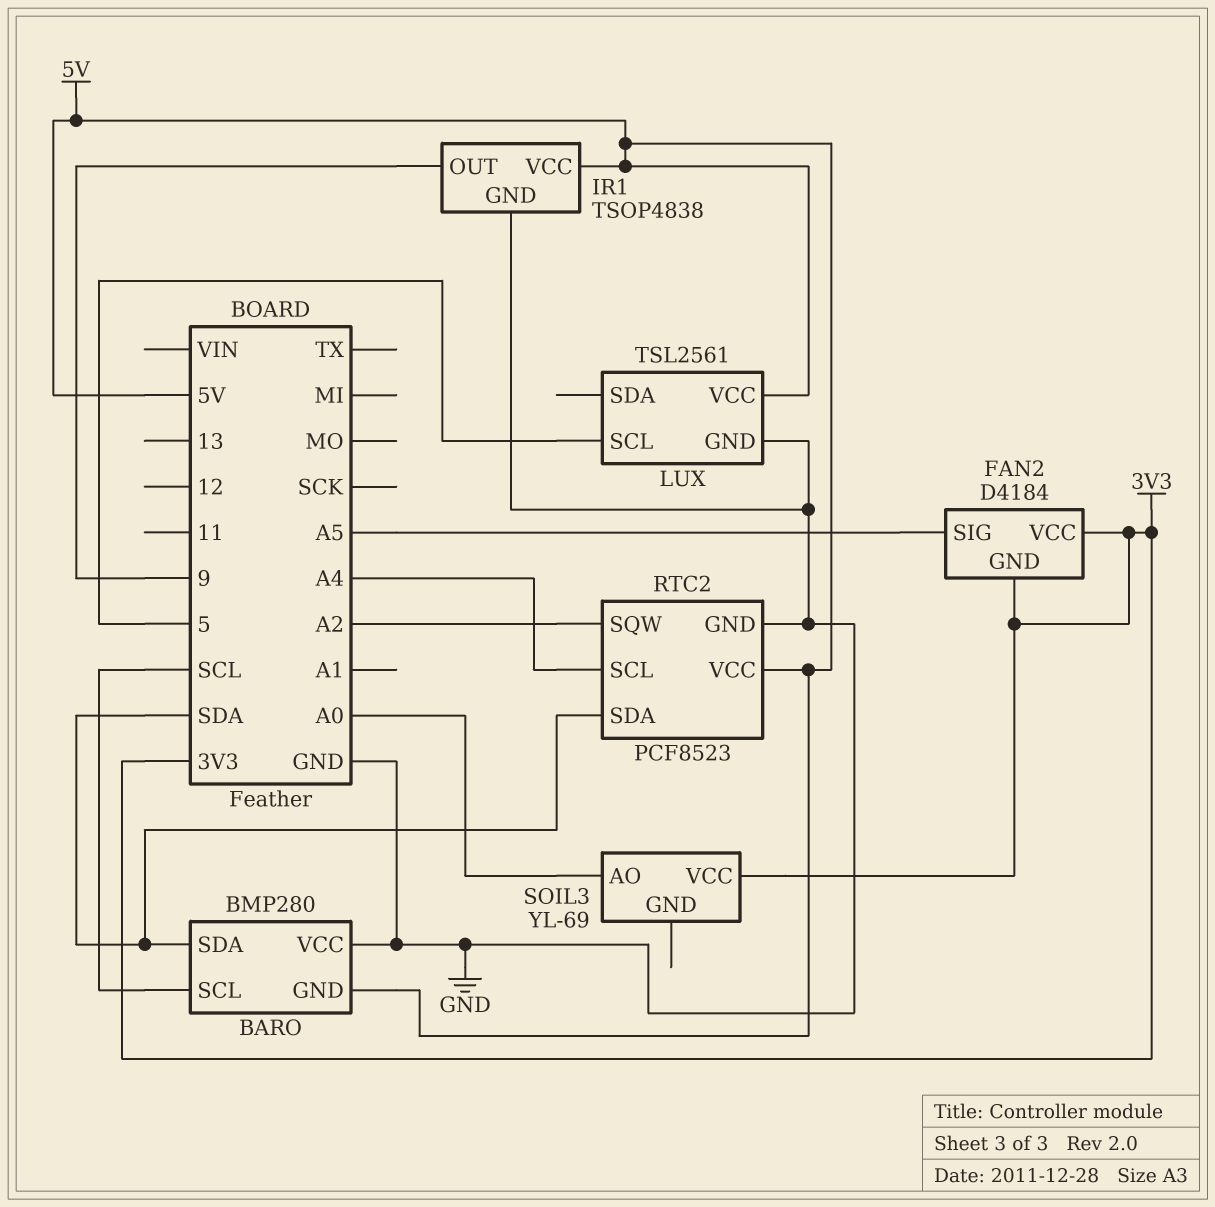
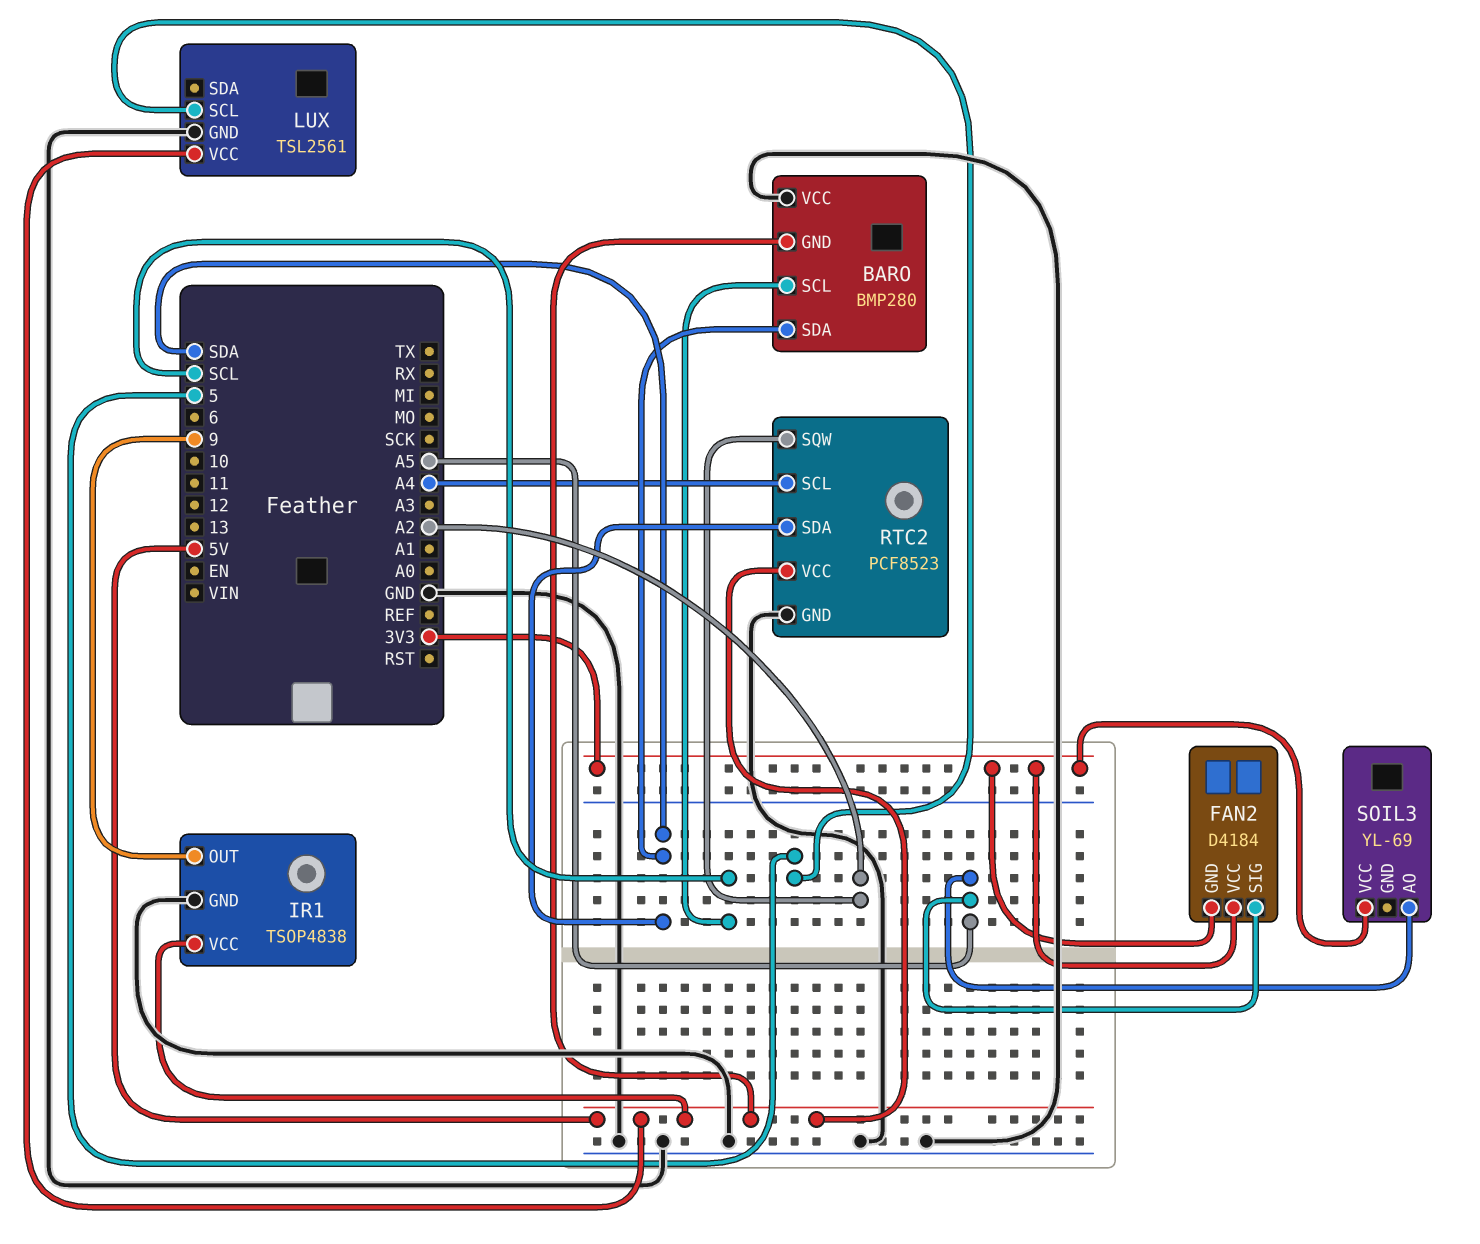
SOIL3 pin AO: A0 -> A5

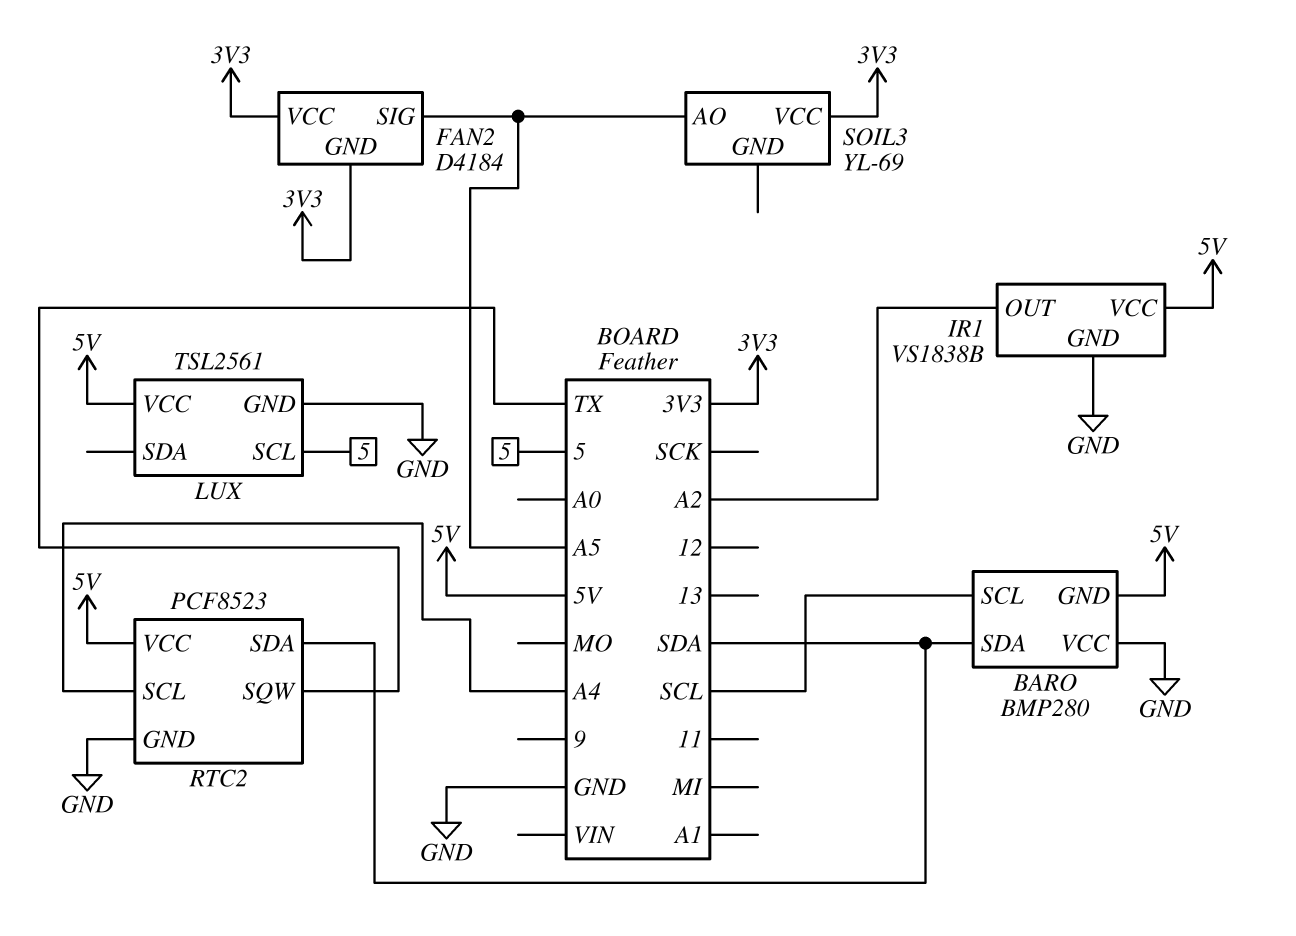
IR1: TSOP4838 -> VS1838B
IR1 pin OUT: 9 -> A2
RTC2 pin SQW: A2 -> TX

